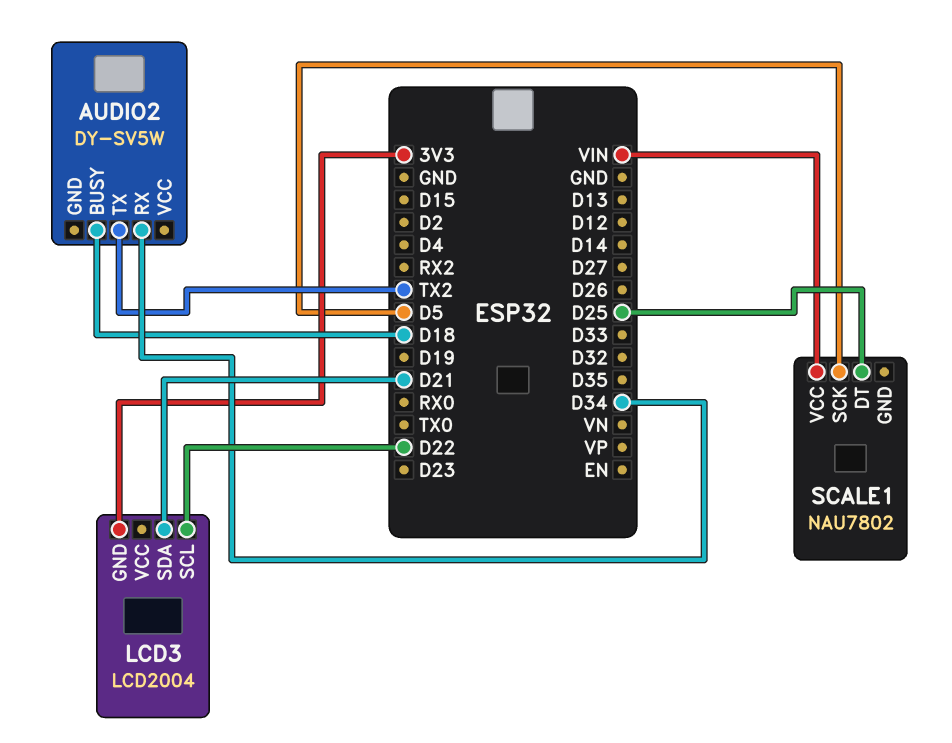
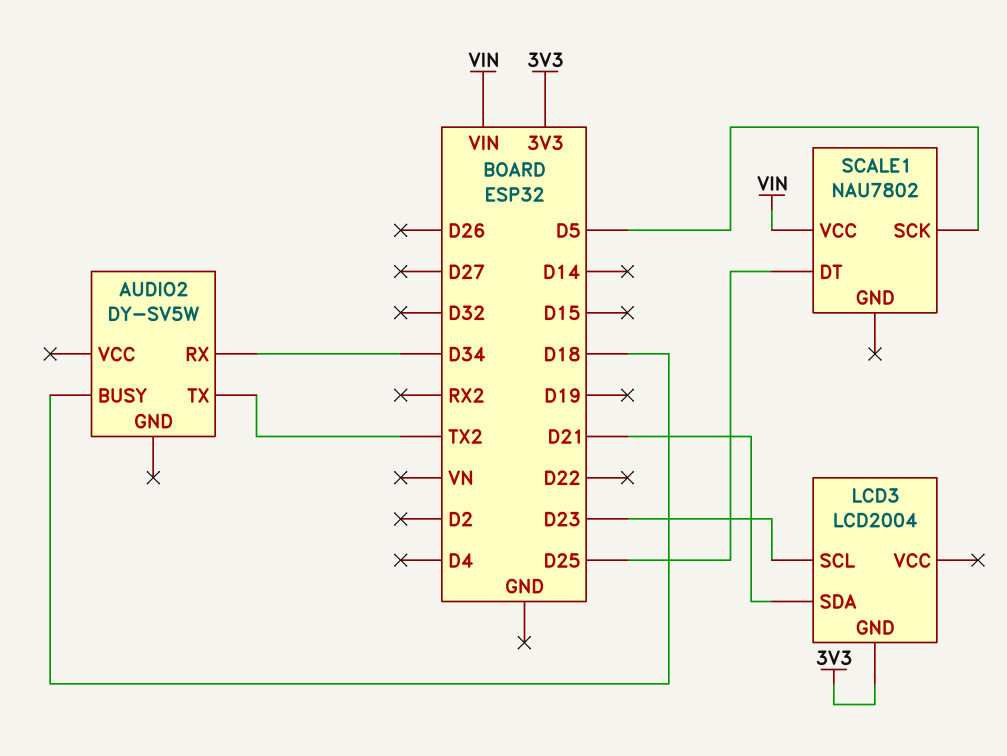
LCD3 pin SCL: D22 -> D23

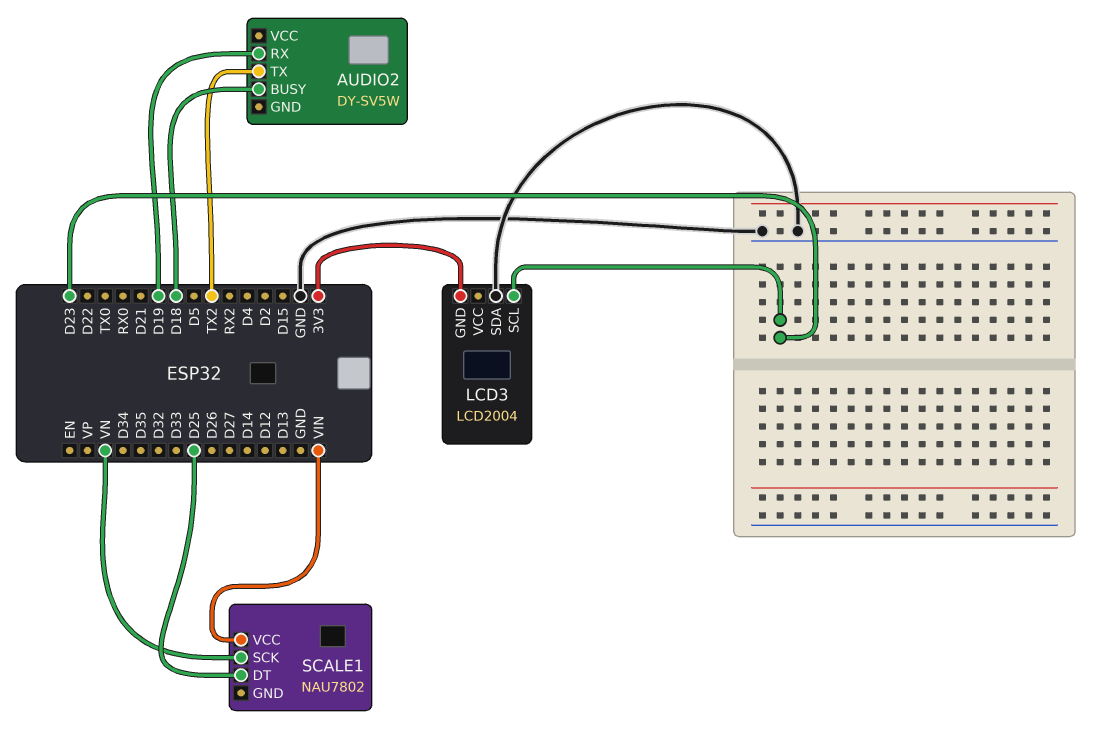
AUDIO2 pin RX: D34 -> D19
LCD3 pin SDA: D21 -> GND
SCALE1 pin SCK: D5 -> VN

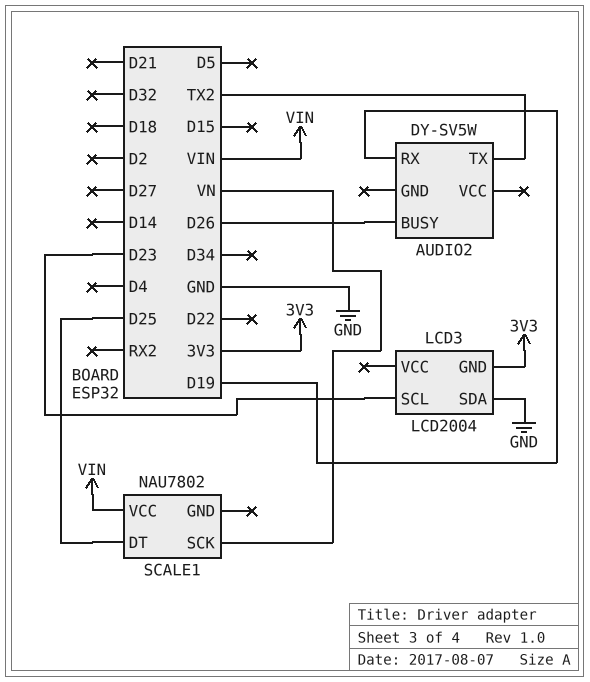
AUDIO2 pin BUSY: D18 -> D26

